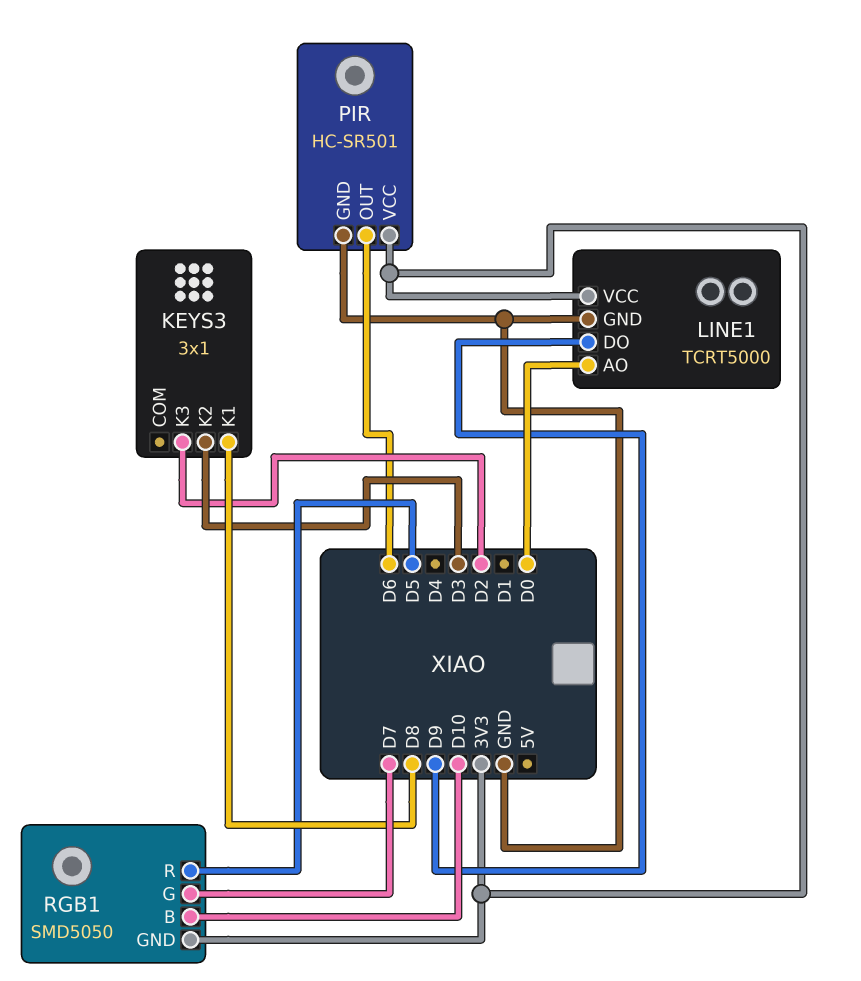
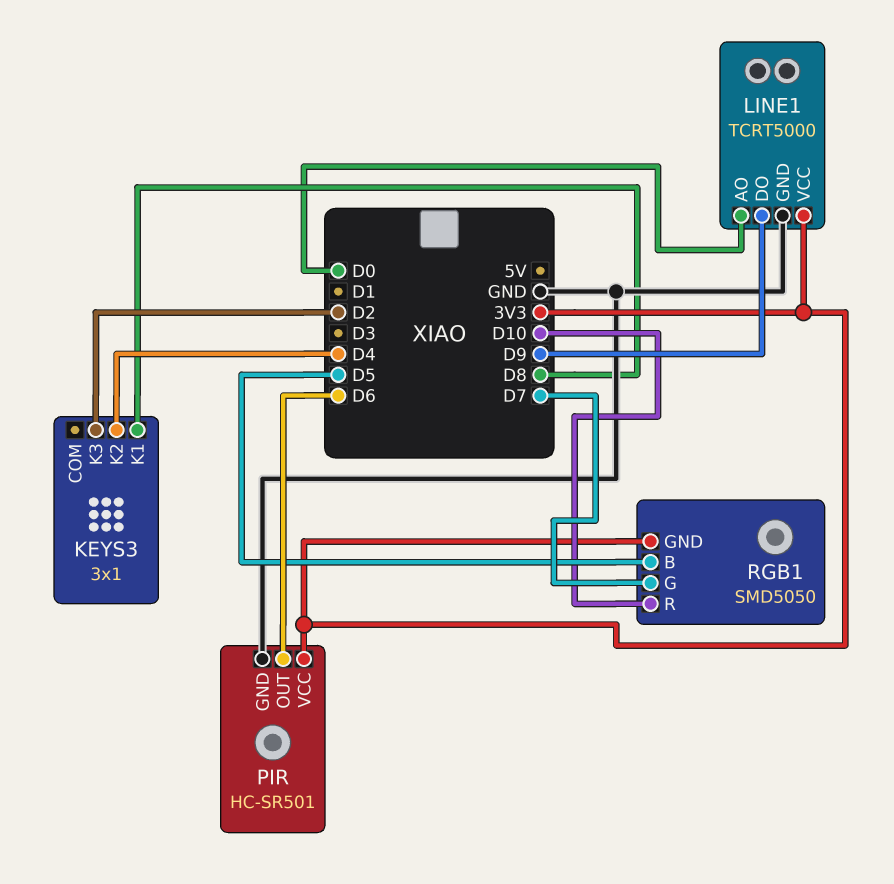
KEYS3 pin K2: D3 -> D4
RGB1 pin B: D10 -> D5
RGB1 pin R: D5 -> D10

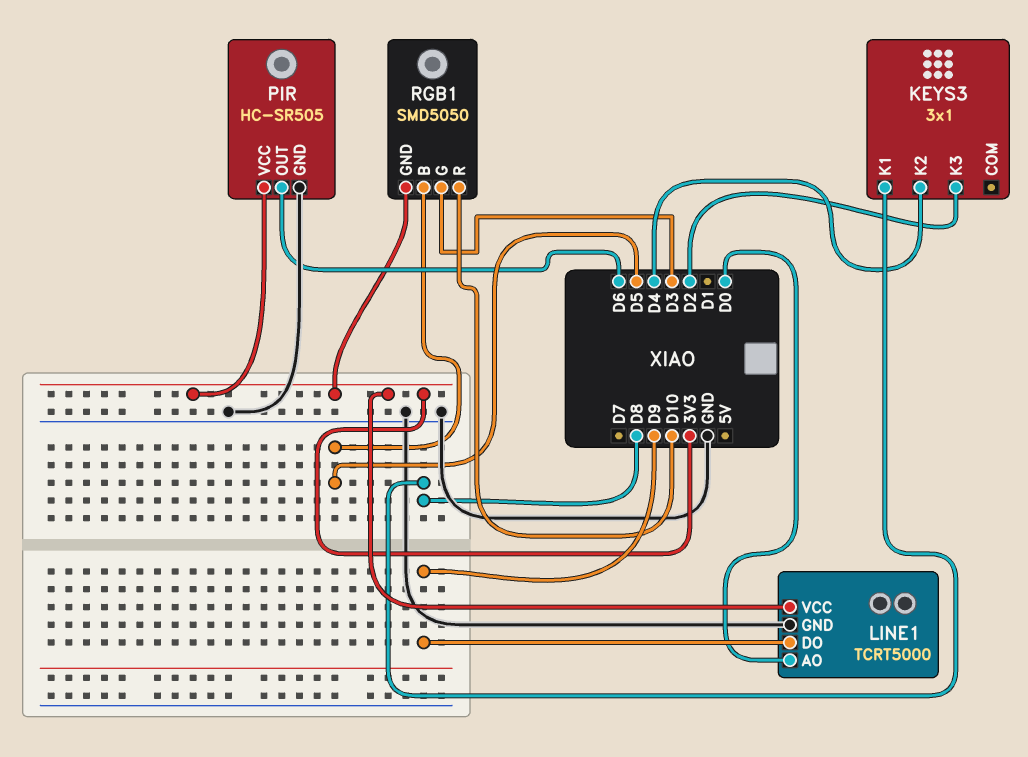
PIR: HC-SR501 -> HC-SR505
RGB1 pin G: D7 -> D3

